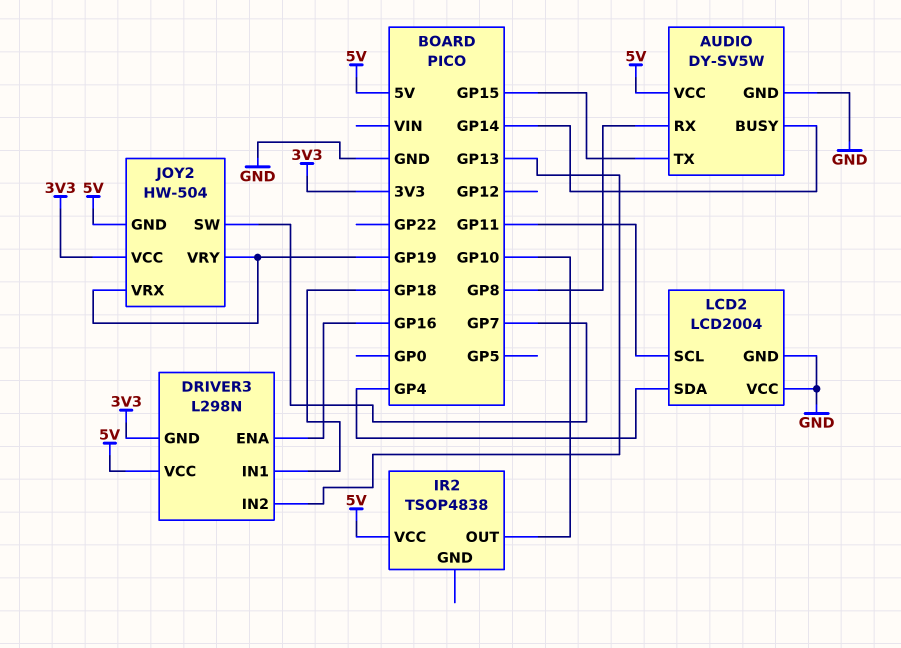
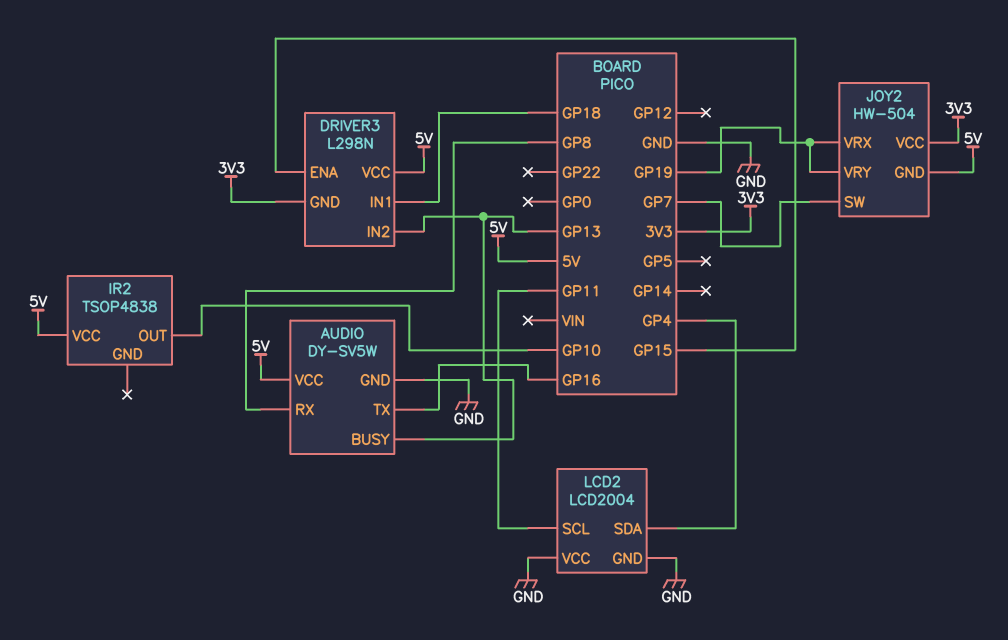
AUDIO pin BUSY: GP14 -> GP13
AUDIO pin TX: GP15 -> GP16
DRIVER3 pin ENA: GP16 -> GP15

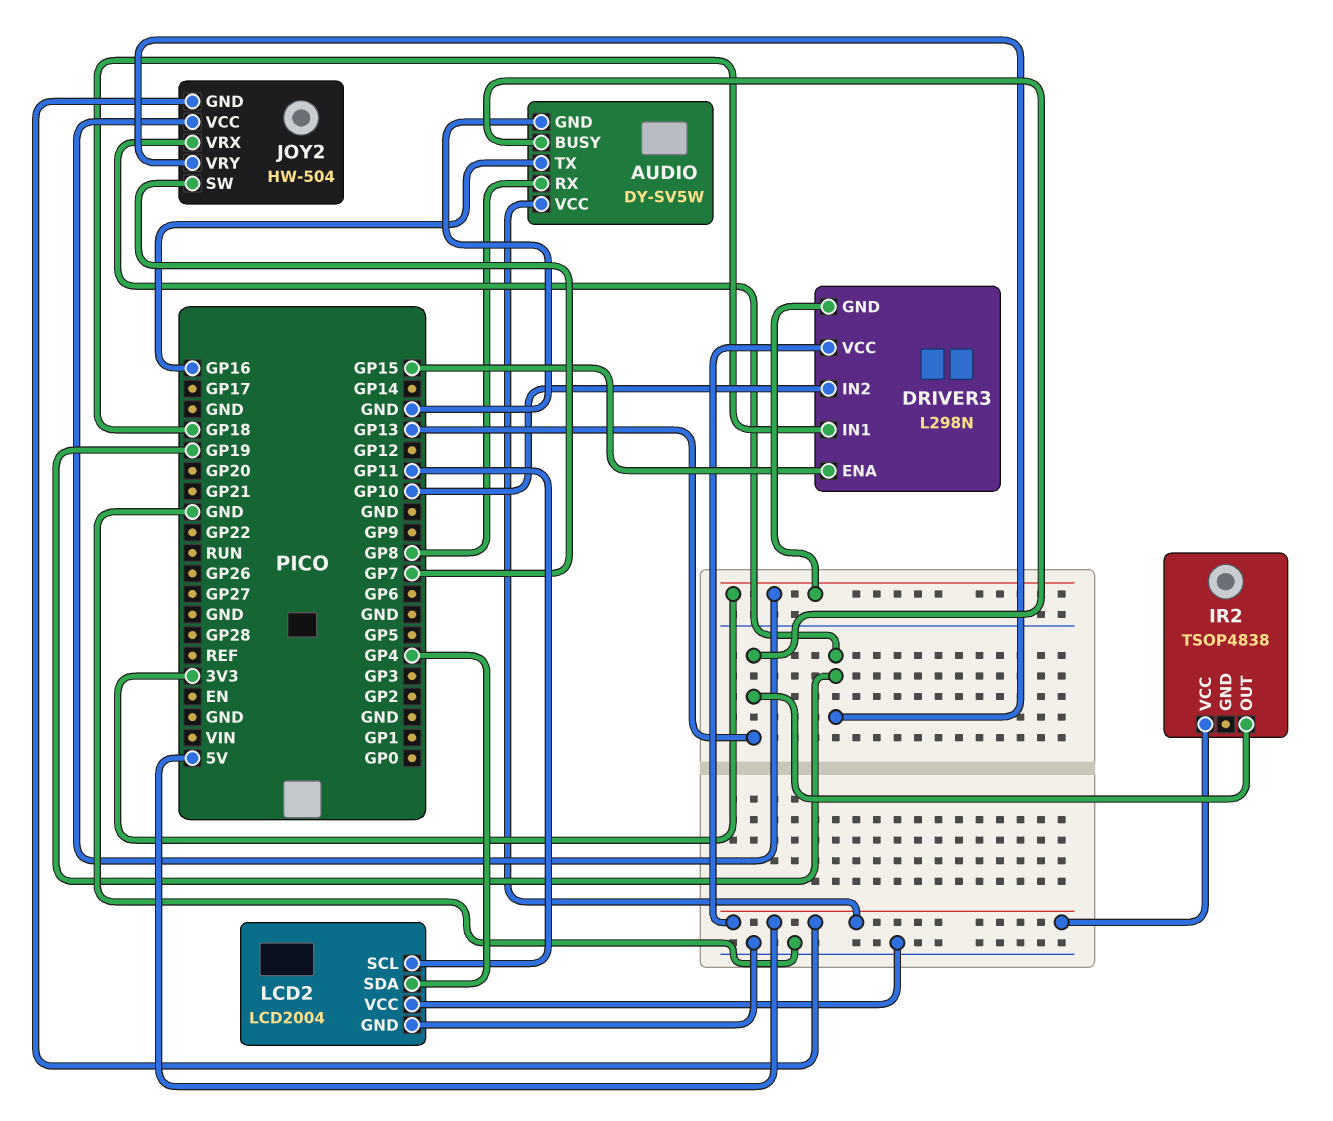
DRIVER3 pin IN2: GP13 -> GP10
IR2 pin OUT: GP10 -> GP13

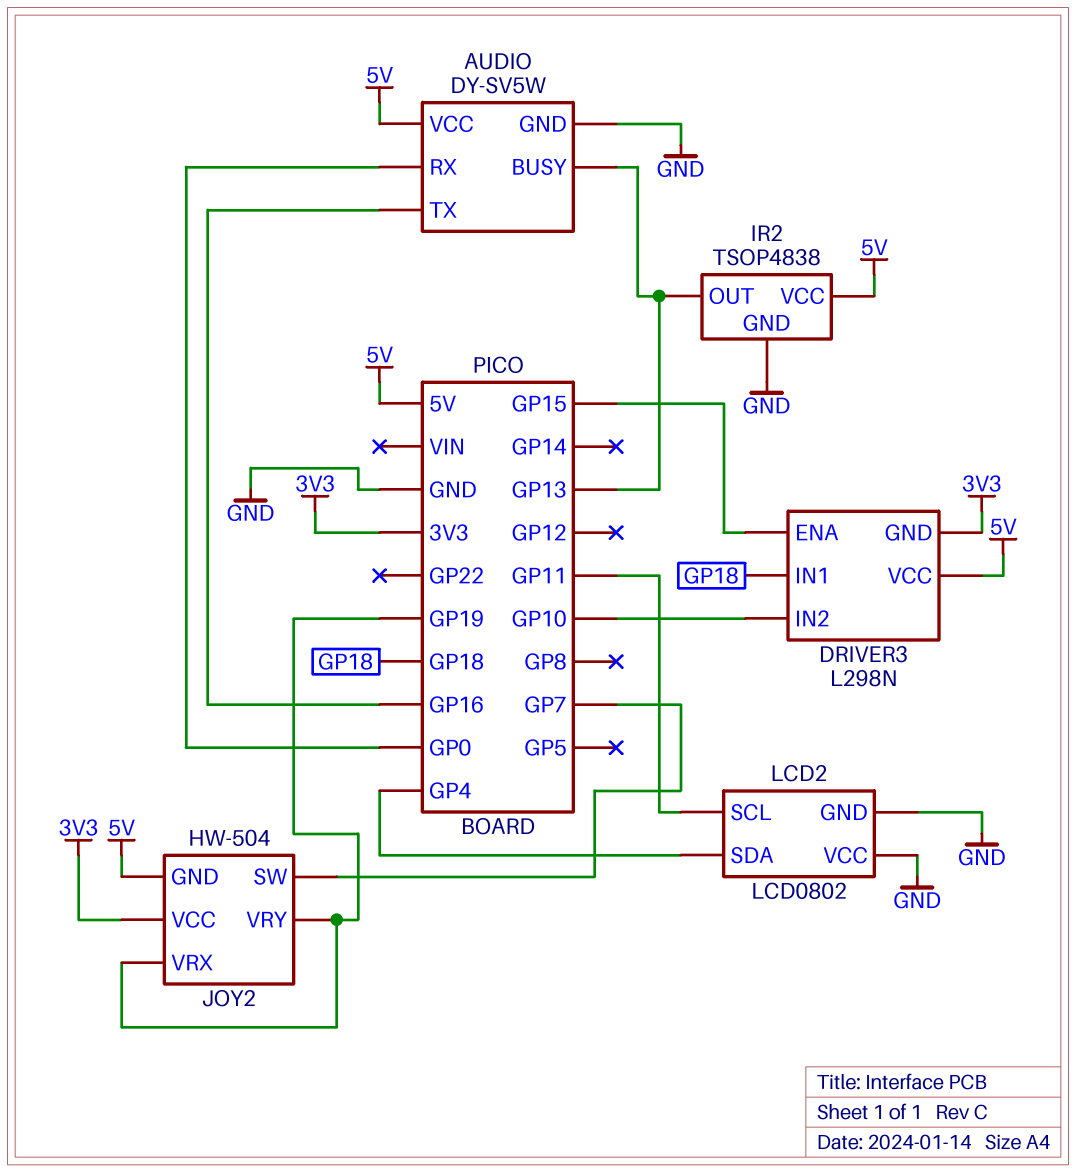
AUDIO pin RX: GP8 -> GP0
IR2 pin GND: none -> GND
LCD2: LCD2004 -> LCD0802

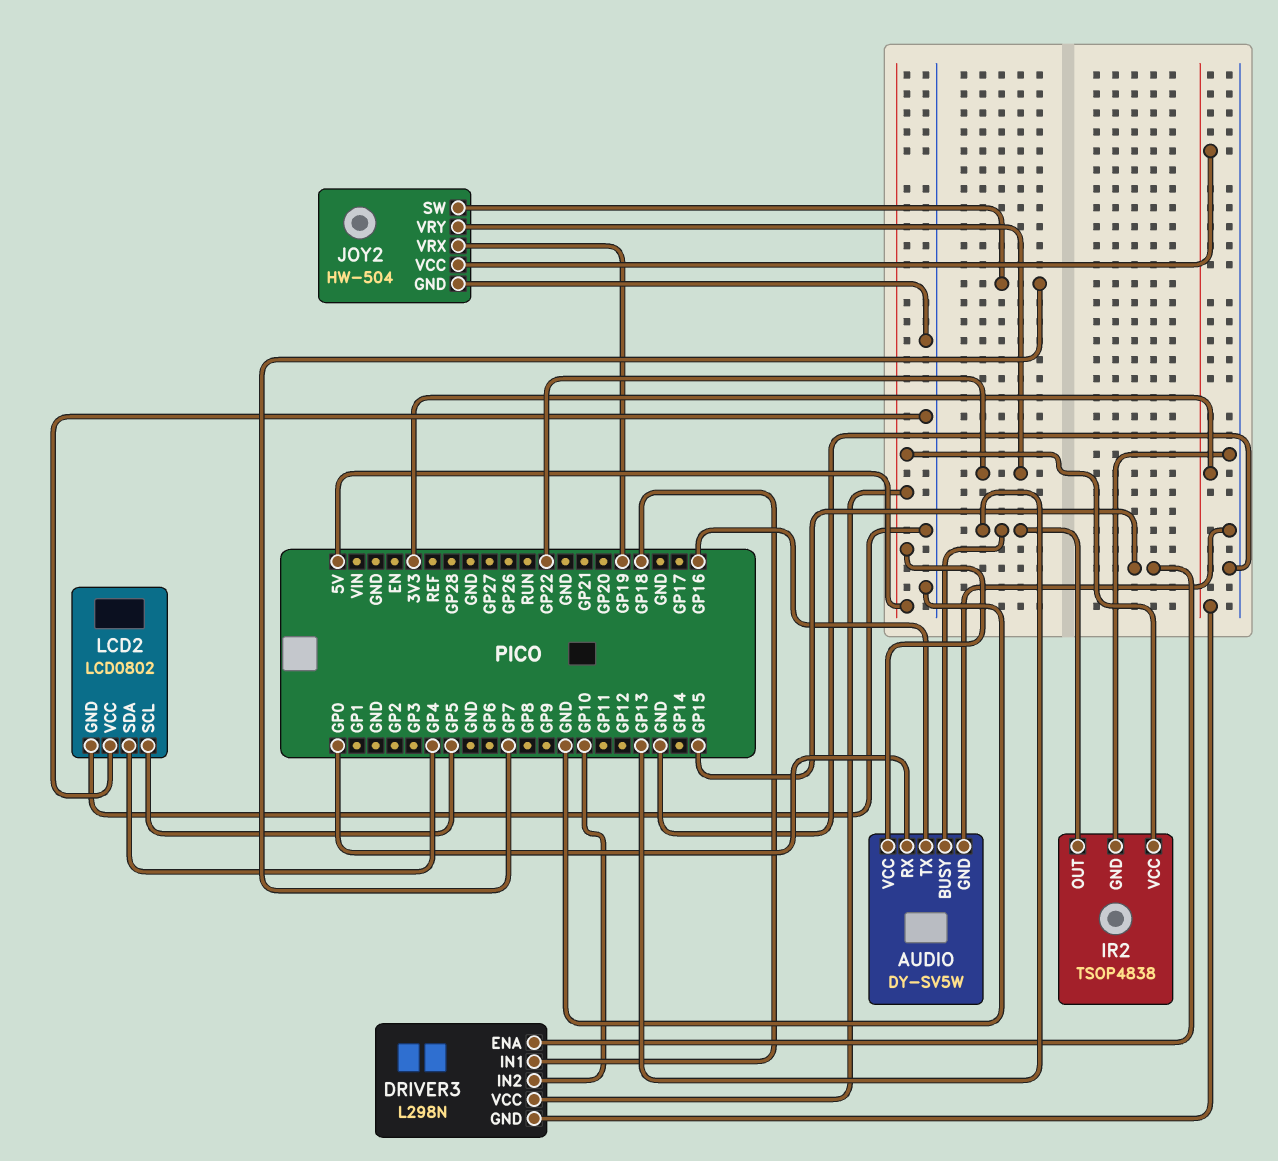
JOY2 pin GND: 5V -> GND
JOY2 pin VRY: GP19 -> GP22
LCD2 pin SCL: GP11 -> GP5

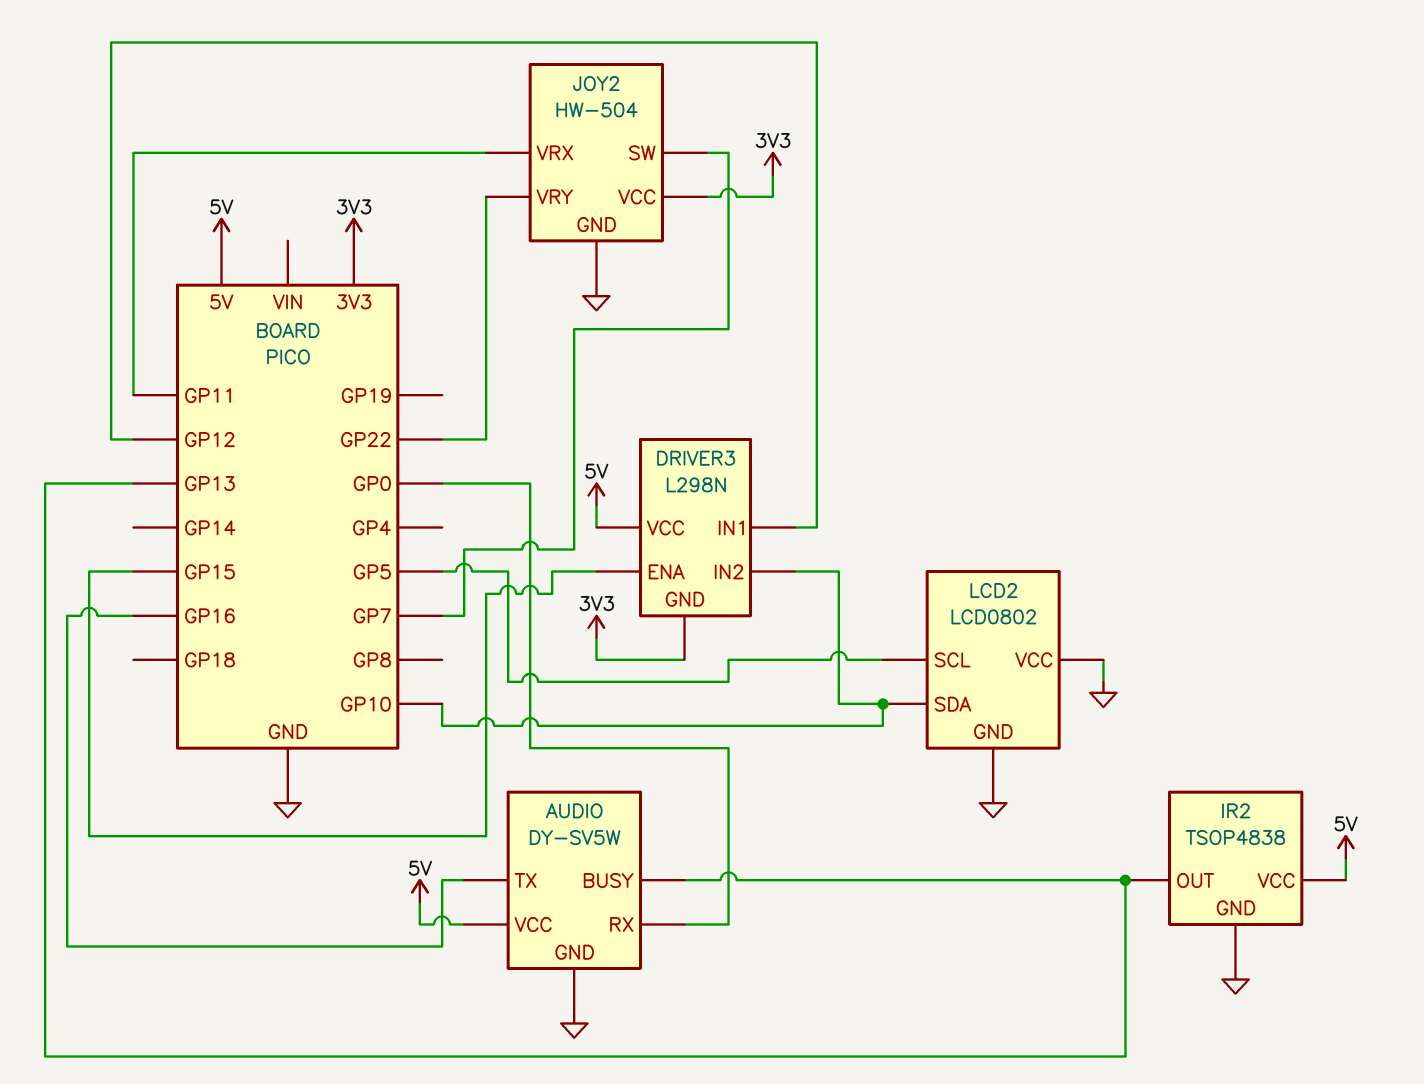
DRIVER3 pin IN1: GP18 -> GP12
JOY2 pin VRX: GP19 -> GP11
LCD2 pin SDA: GP4 -> GP10

